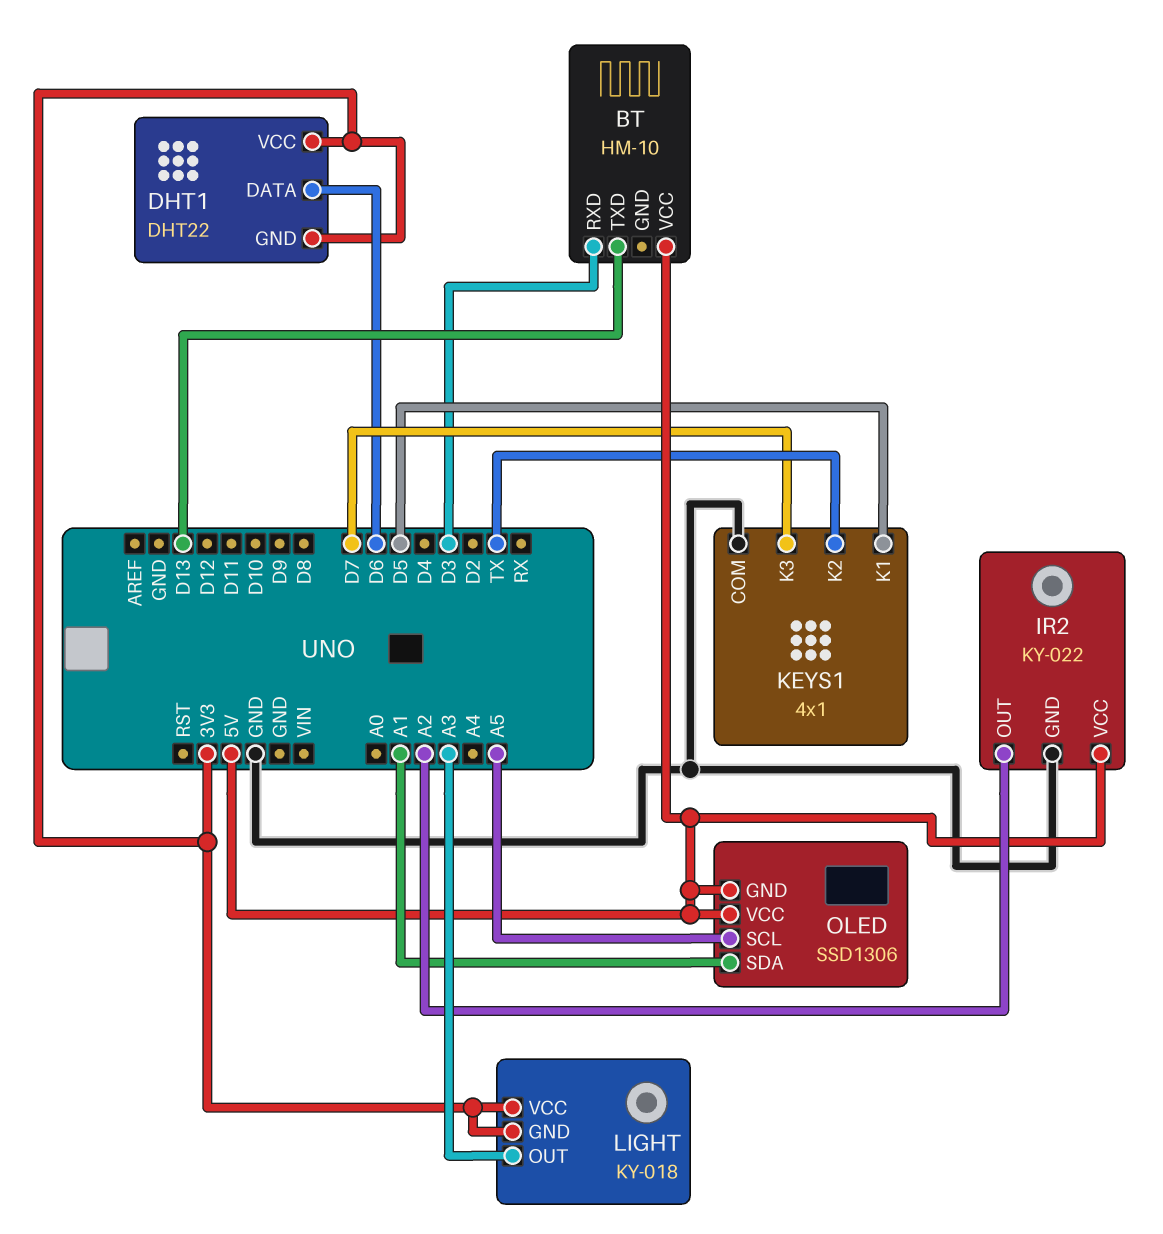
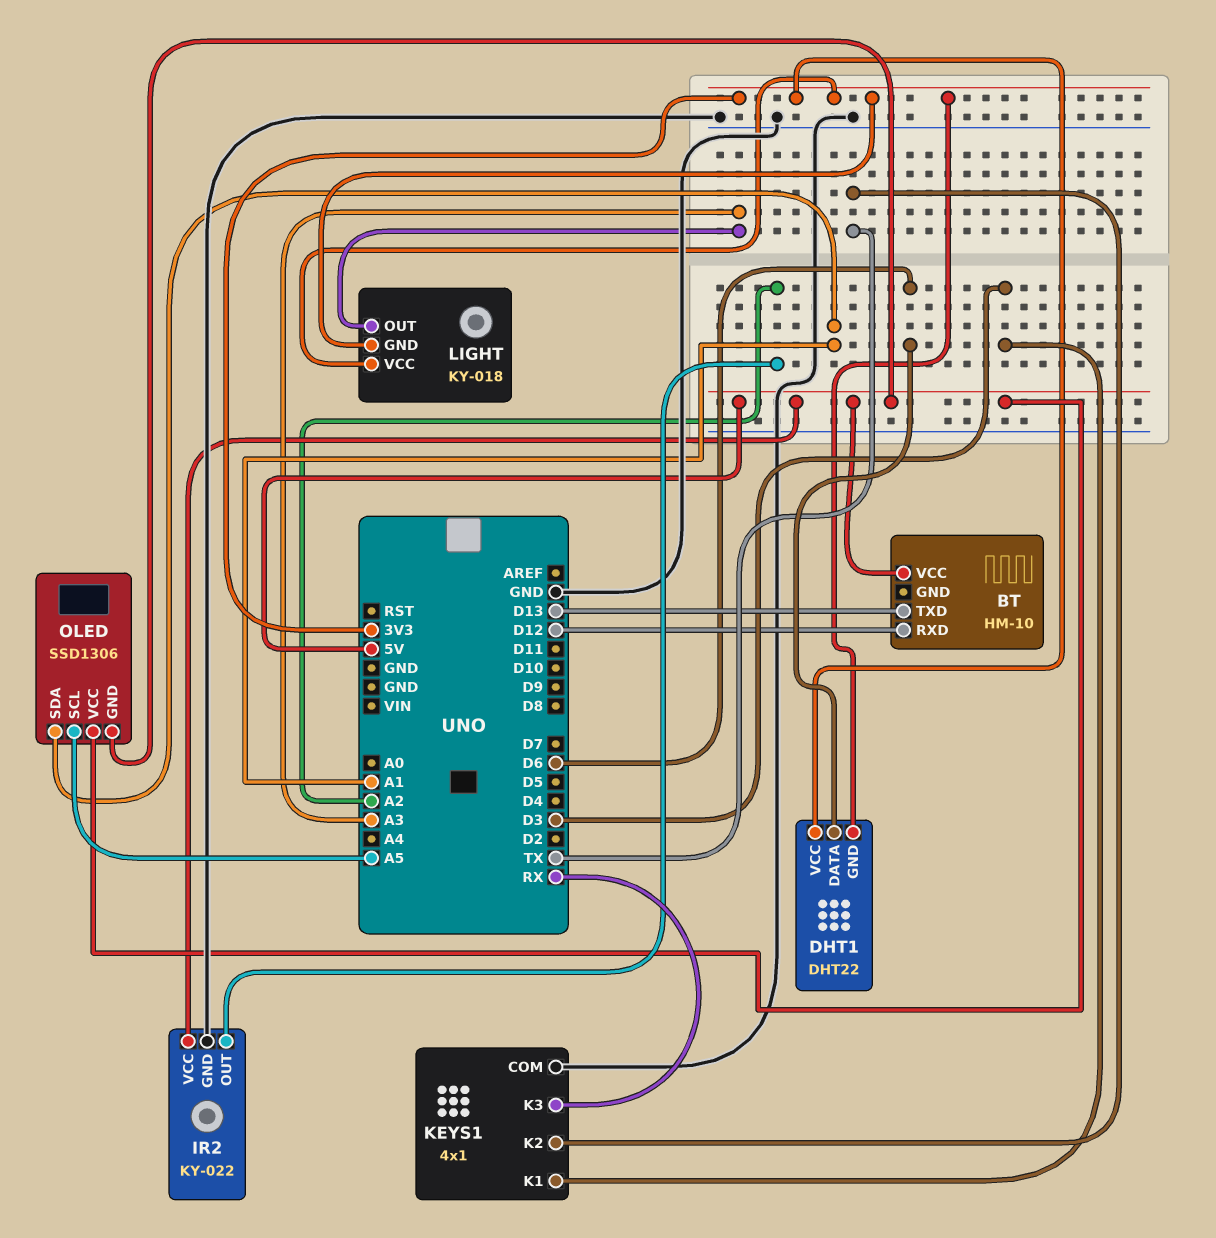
BT pin RXD: D3 -> D12
KEYS1 pin K1: D5 -> D3
KEYS1 pin K3: D7 -> RX

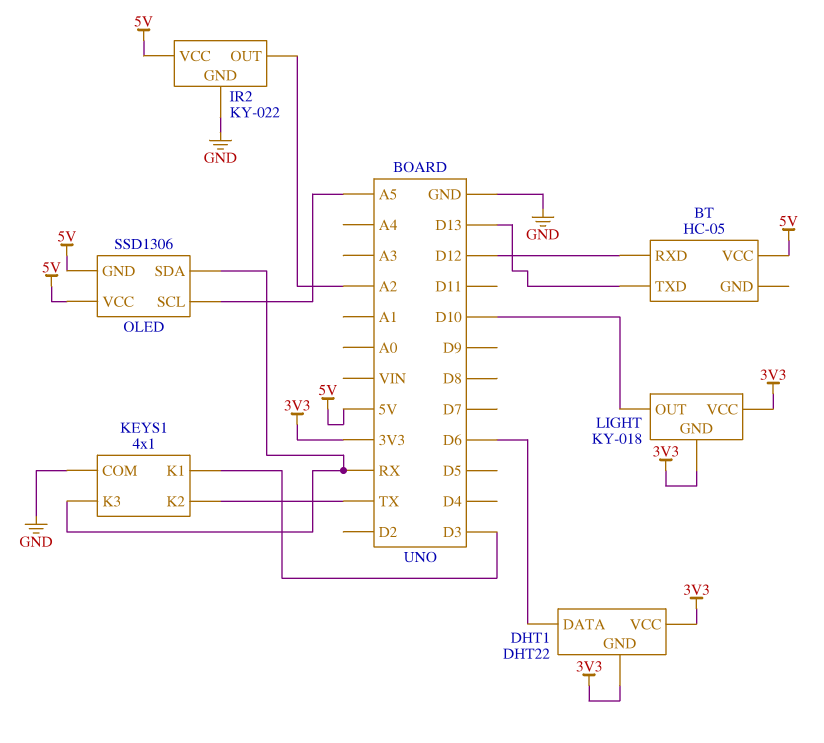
BT: HM-10 -> HC-05
LIGHT pin OUT: A3 -> D10
OLED pin SDA: A1 -> RX

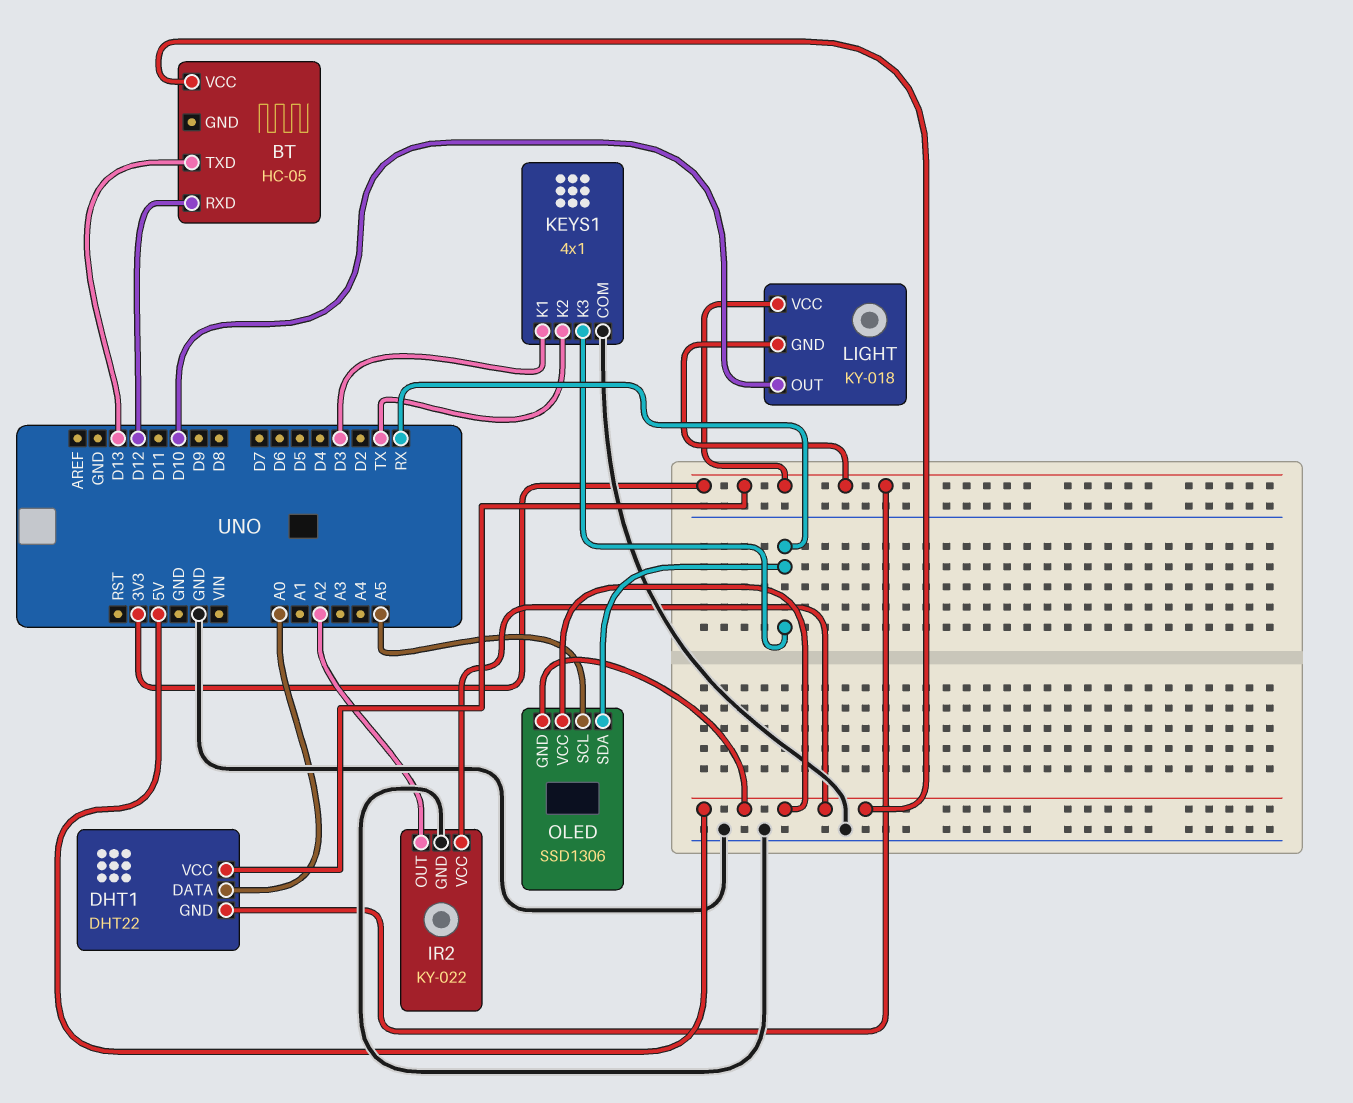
DHT1 pin DATA: D6 -> A0

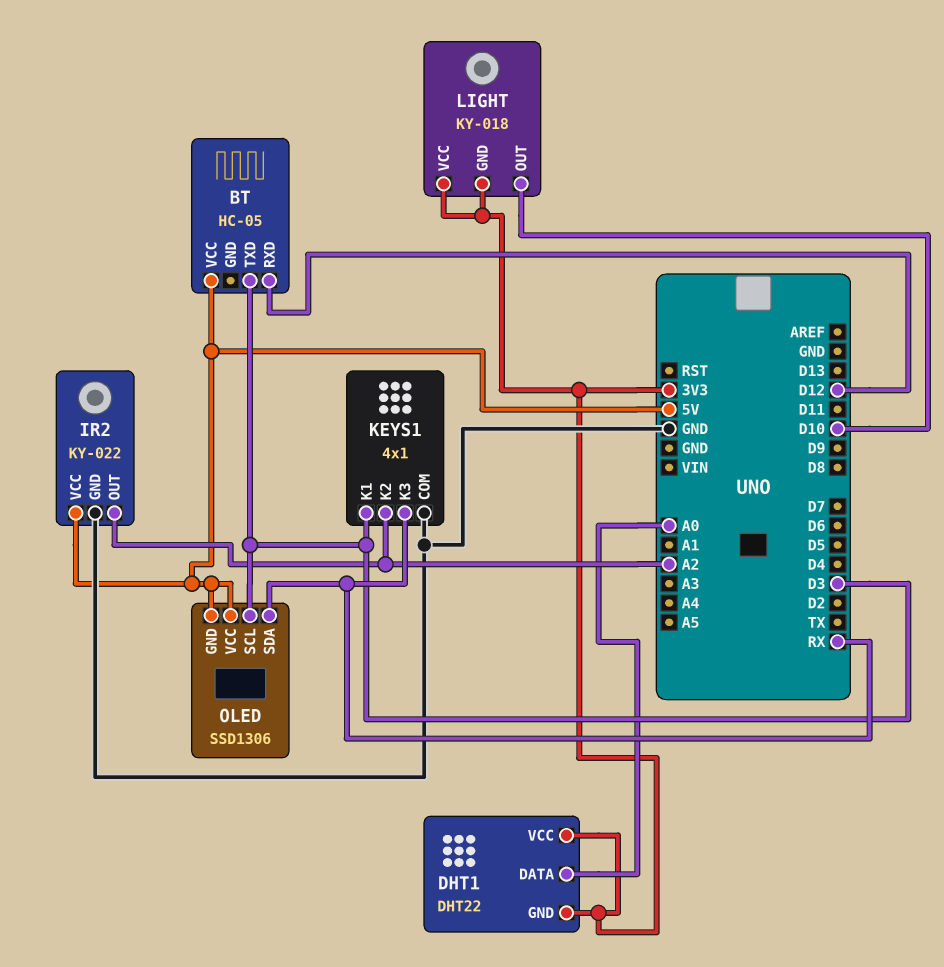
BT pin TXD: D13 -> D3
KEYS1 pin K2: TX -> A2
OLED pin SCL: A5 -> D3

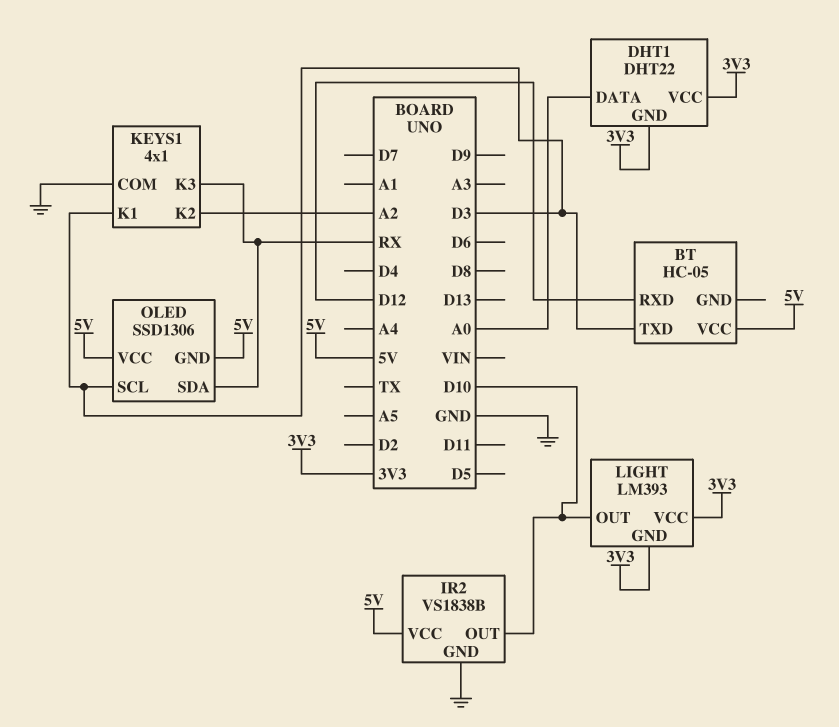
IR2: KY-022 -> VS1838B
IR2 pin OUT: A2 -> D10
LIGHT: KY-018 -> LM393

